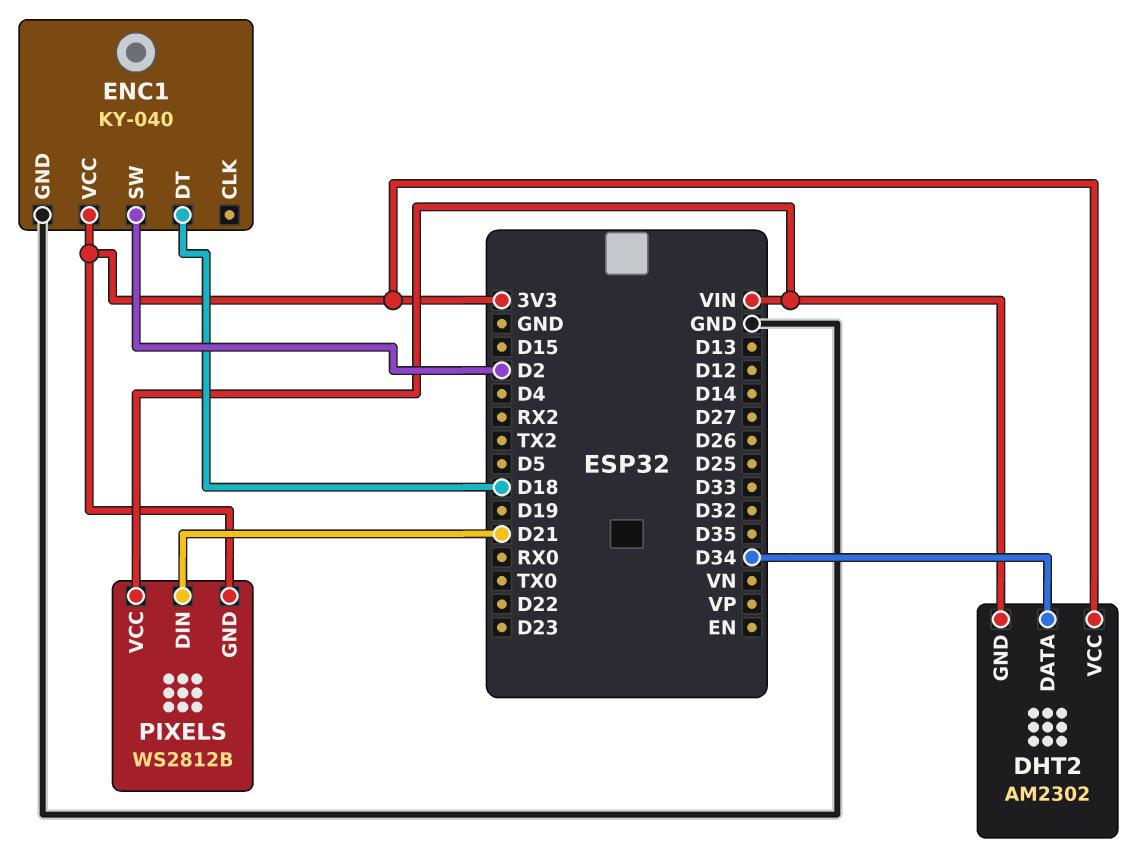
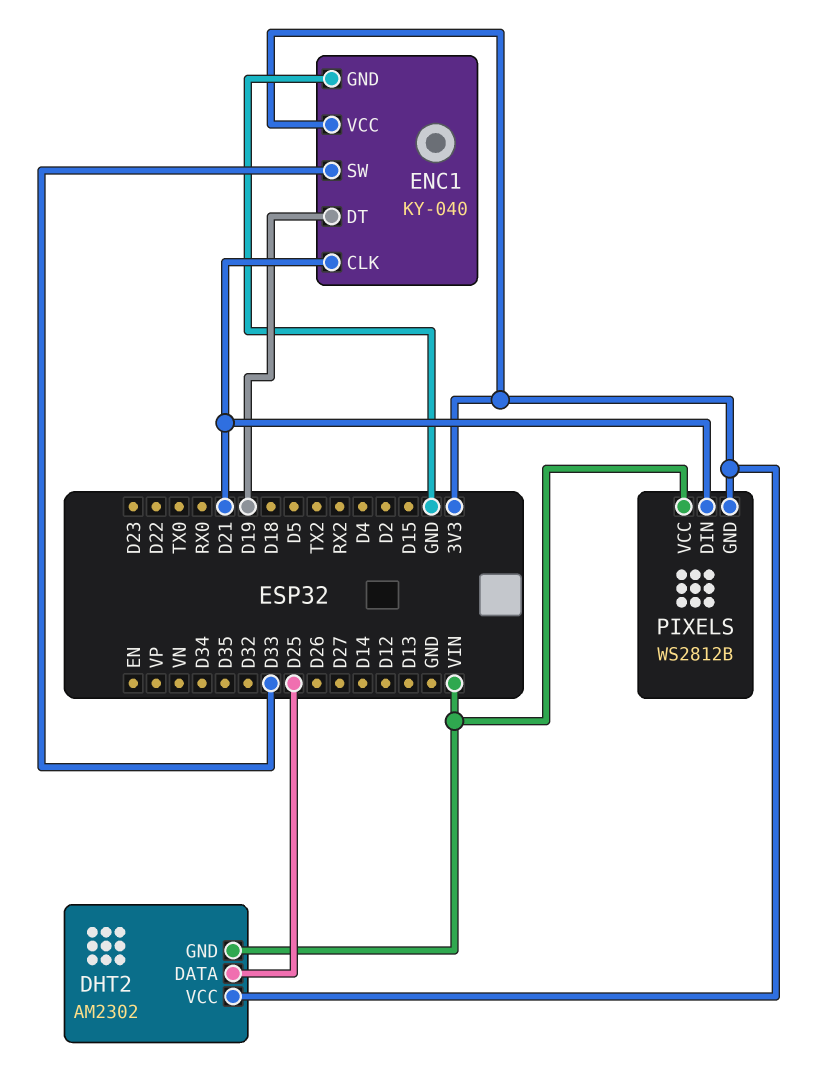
DHT2 pin DATA: D34 -> D25
ENC1 pin CLK: none -> D21
ENC1 pin DT: D18 -> D19
ENC1 pin SW: D2 -> D33

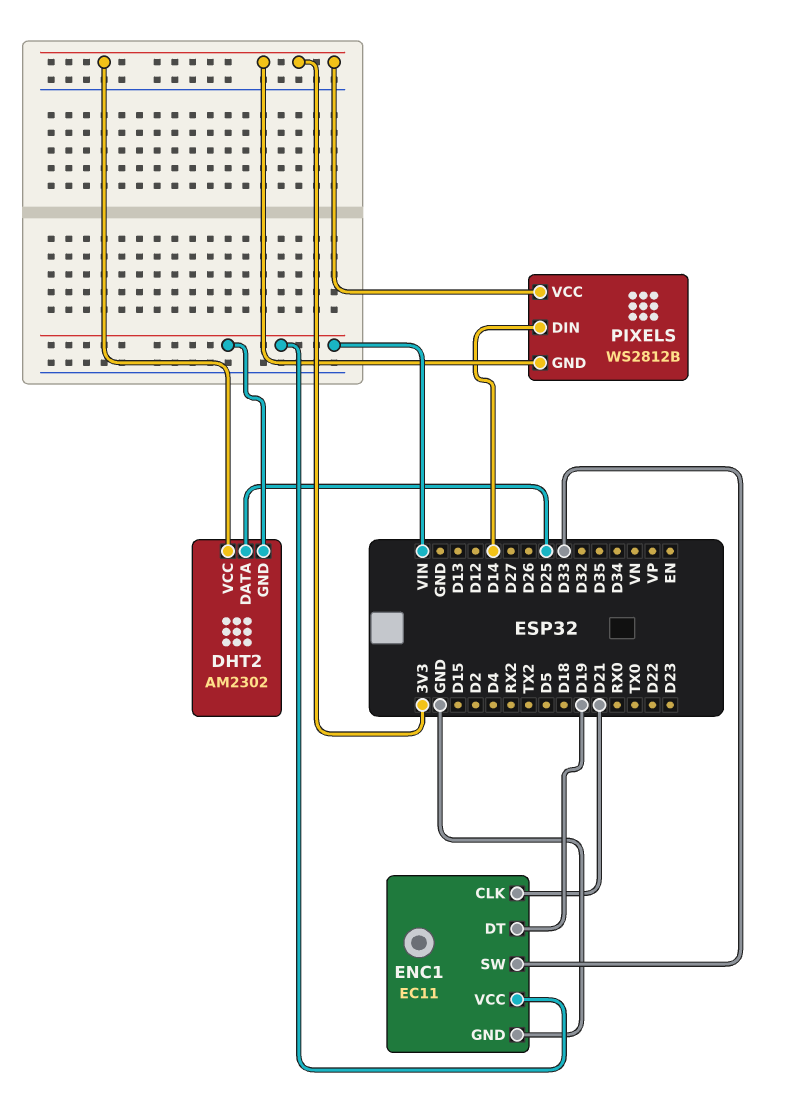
ENC1: KY-040 -> EC11
ENC1 pin VCC: 3V3 -> VIN
PIXELS pin DIN: D21 -> D14
PIXELS pin VCC: VIN -> 3V3

